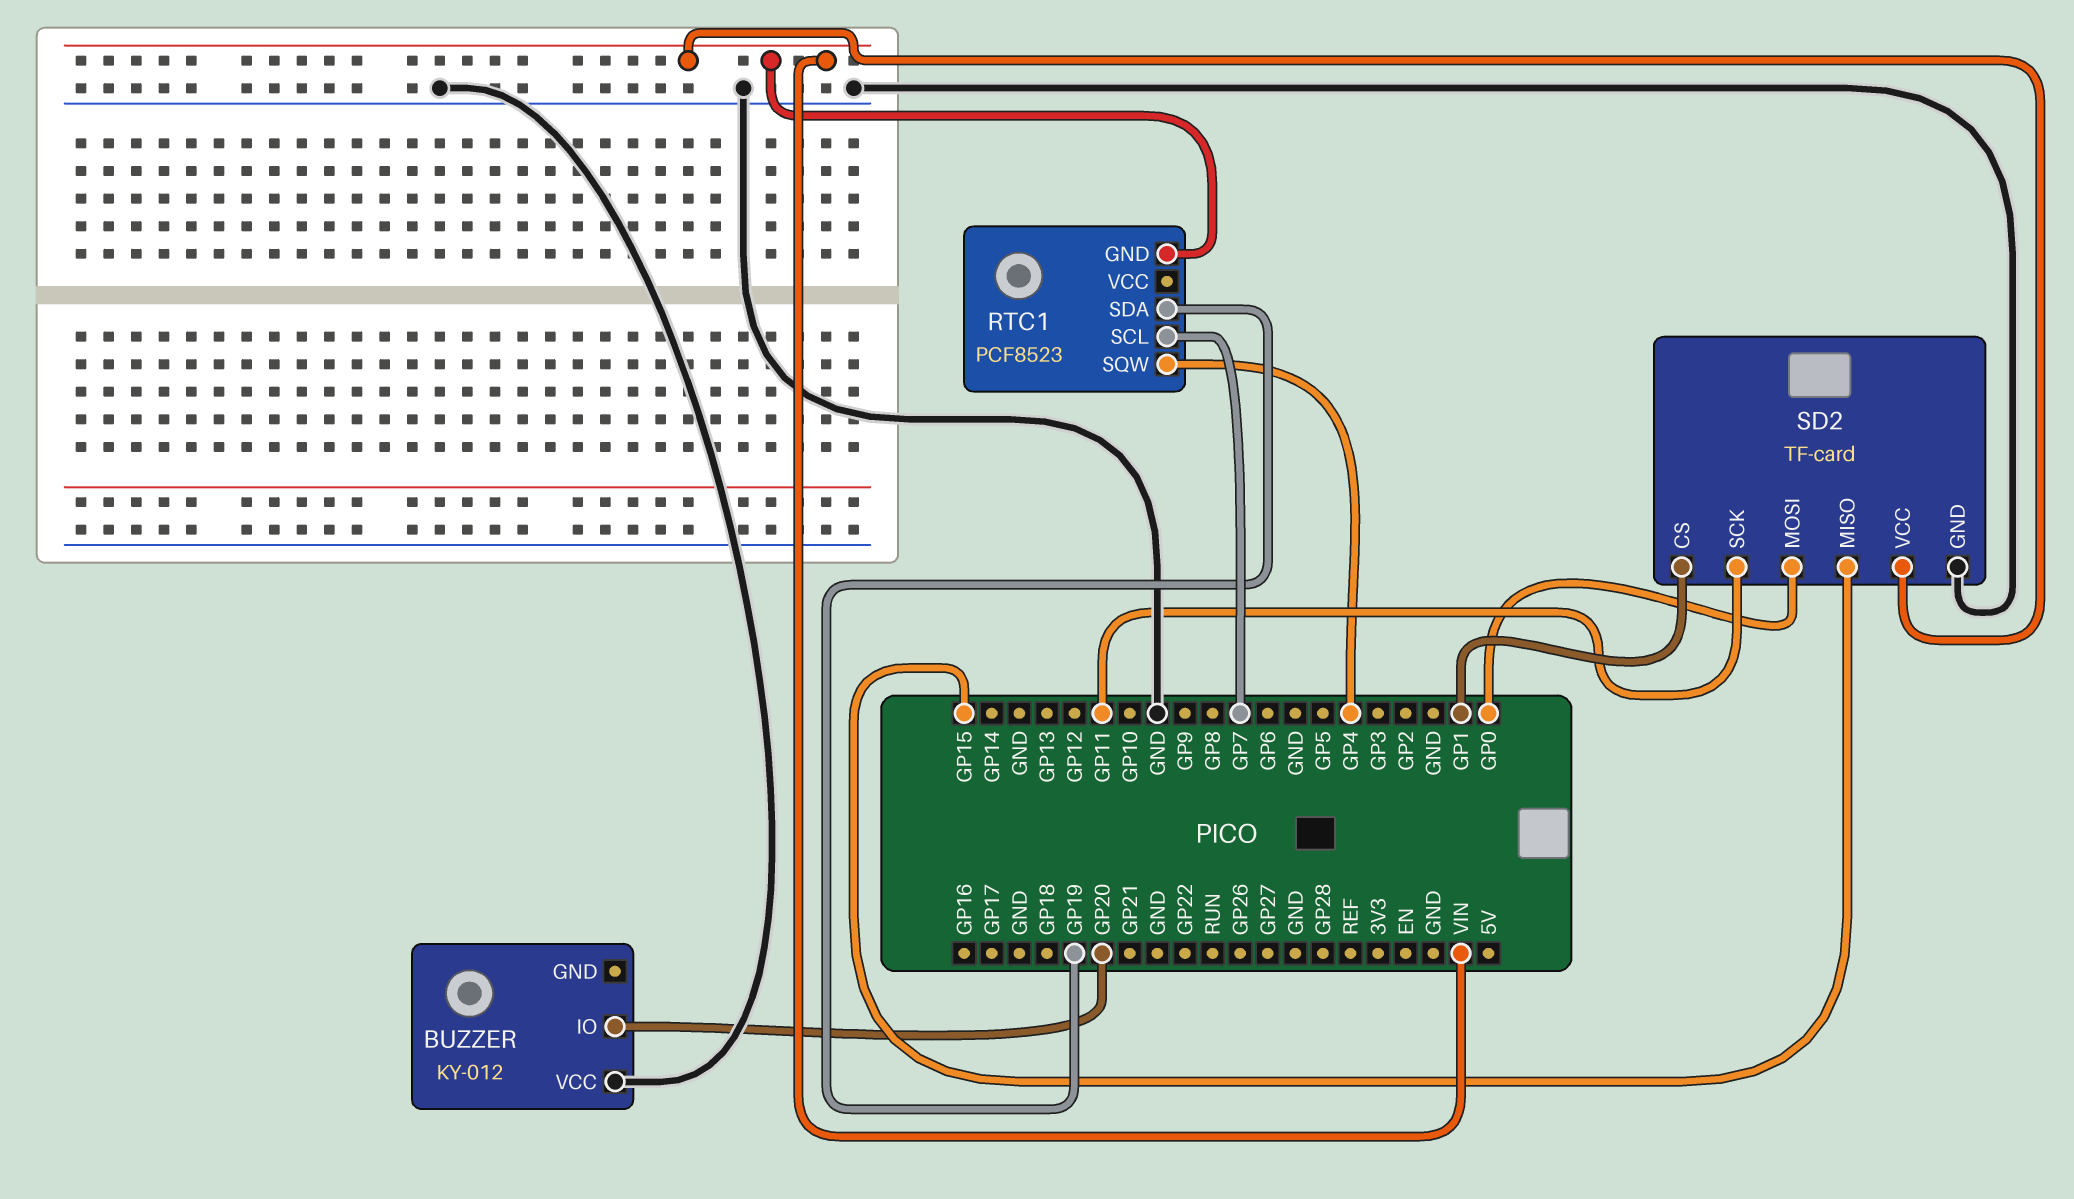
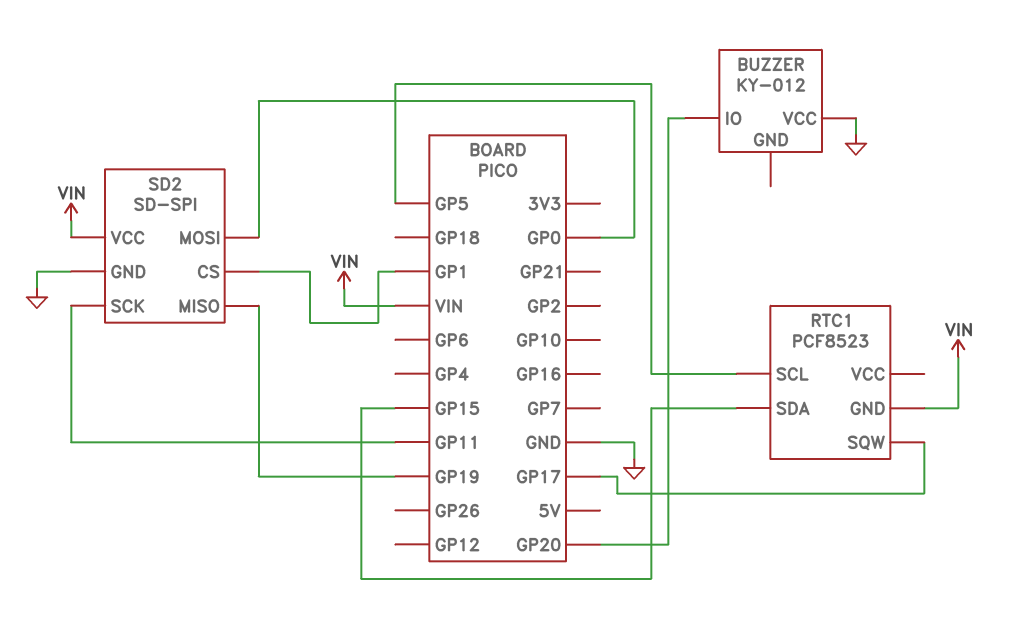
RTC1 pin SCL: GP7 -> GP5
RTC1 pin SDA: GP19 -> GP15
RTC1 pin SQW: GP4 -> GP17
SD2: TF-card -> SD-SPI
SD2 pin MISO: GP15 -> GP19

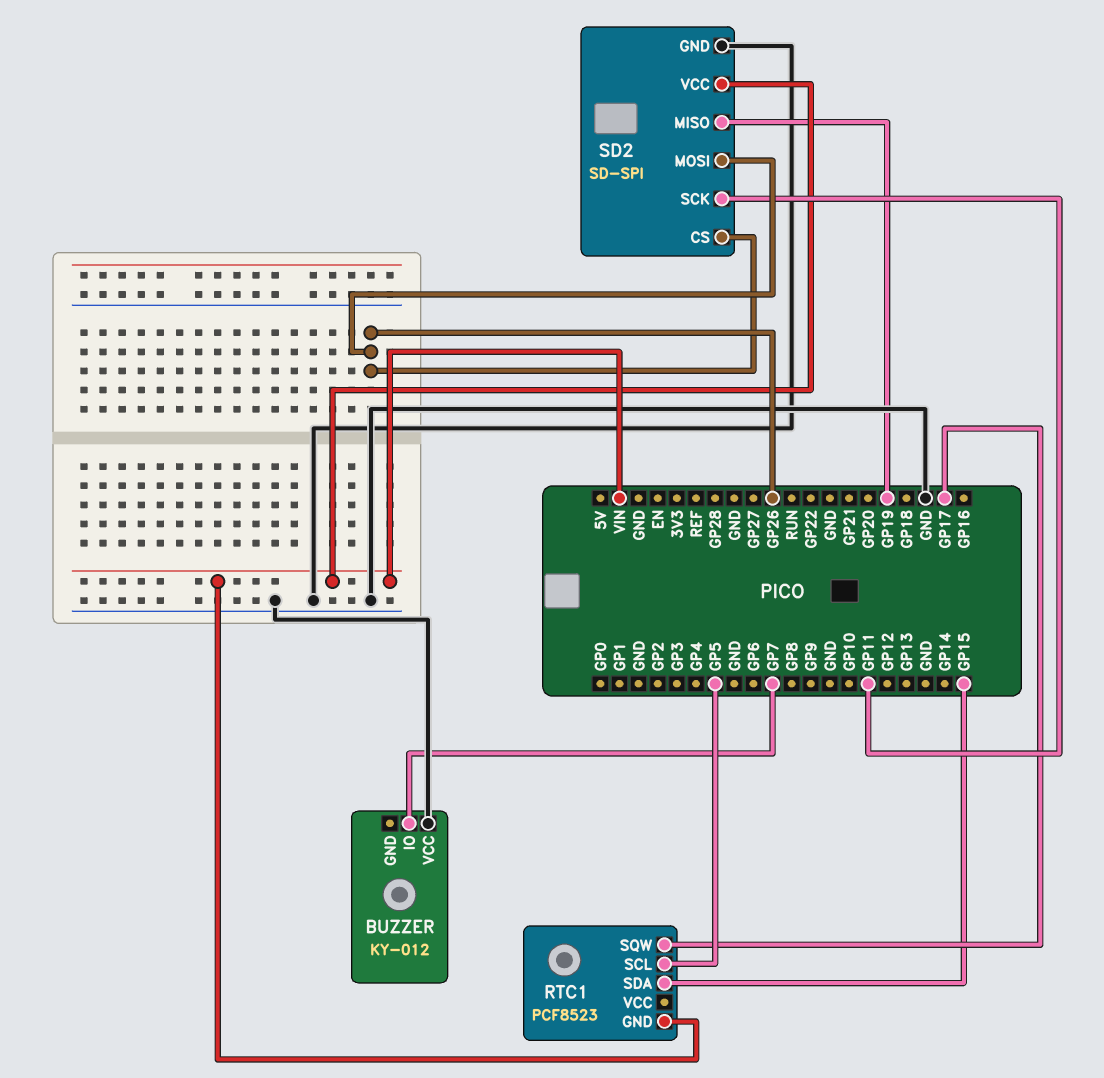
BUZZER pin IO: GP20 -> GP7
SD2 pin CS: GP1 -> GP26
SD2 pin MOSI: GP0 -> GP26

